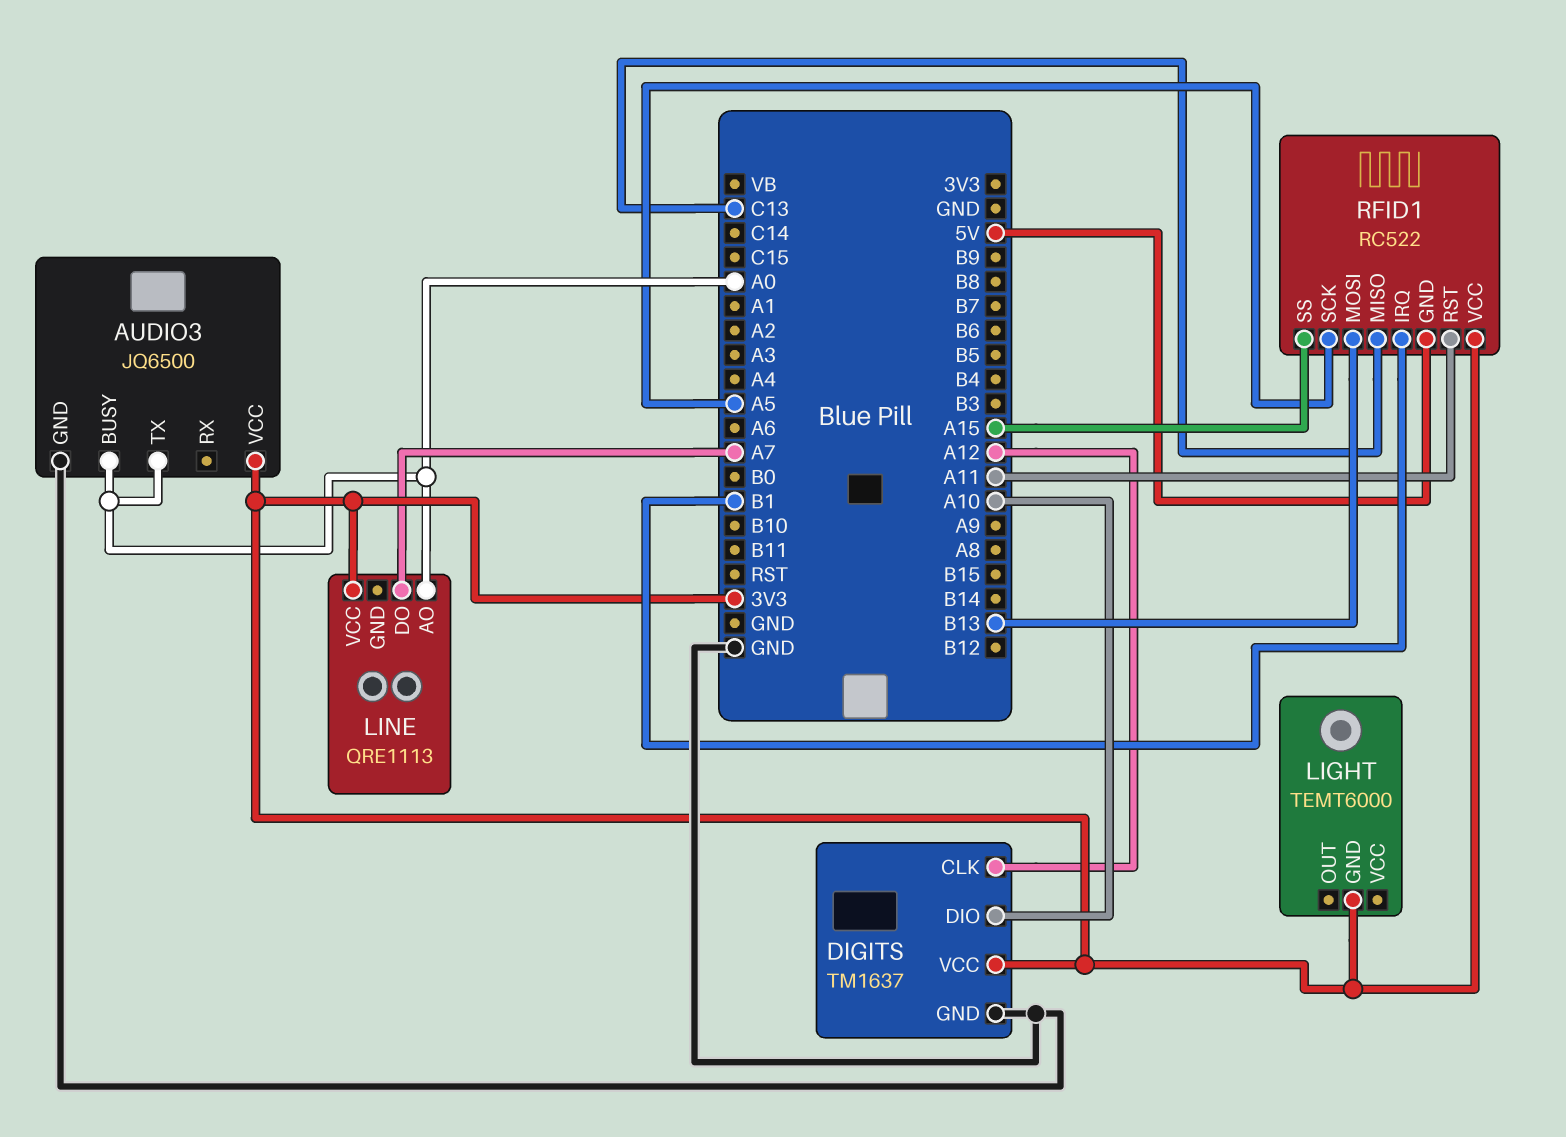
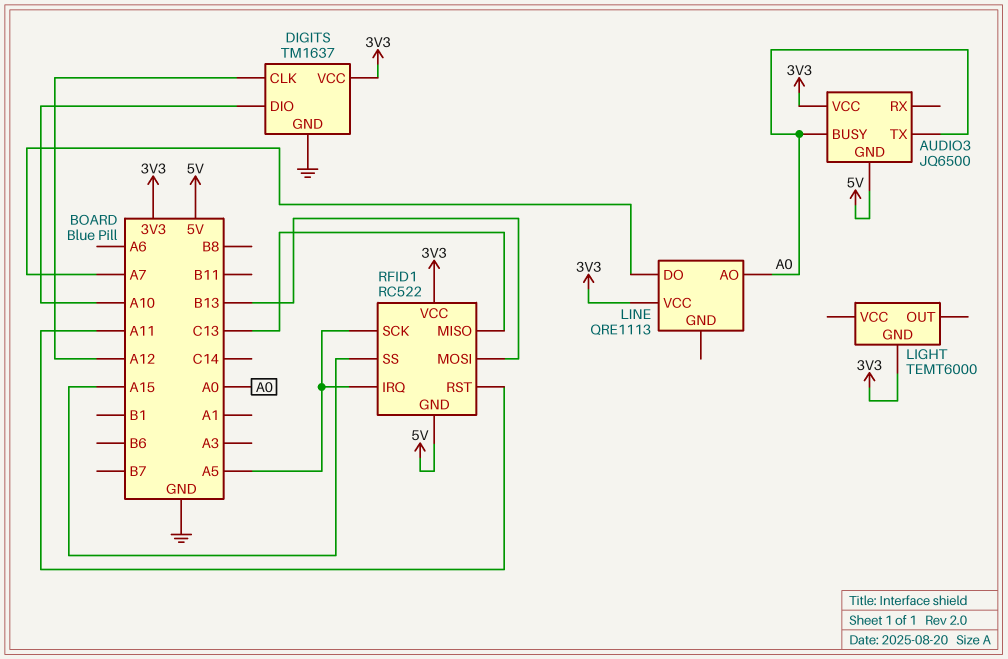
AUDIO3 pin GND: GND -> 5V
RFID1 pin IRQ: B1 -> A5

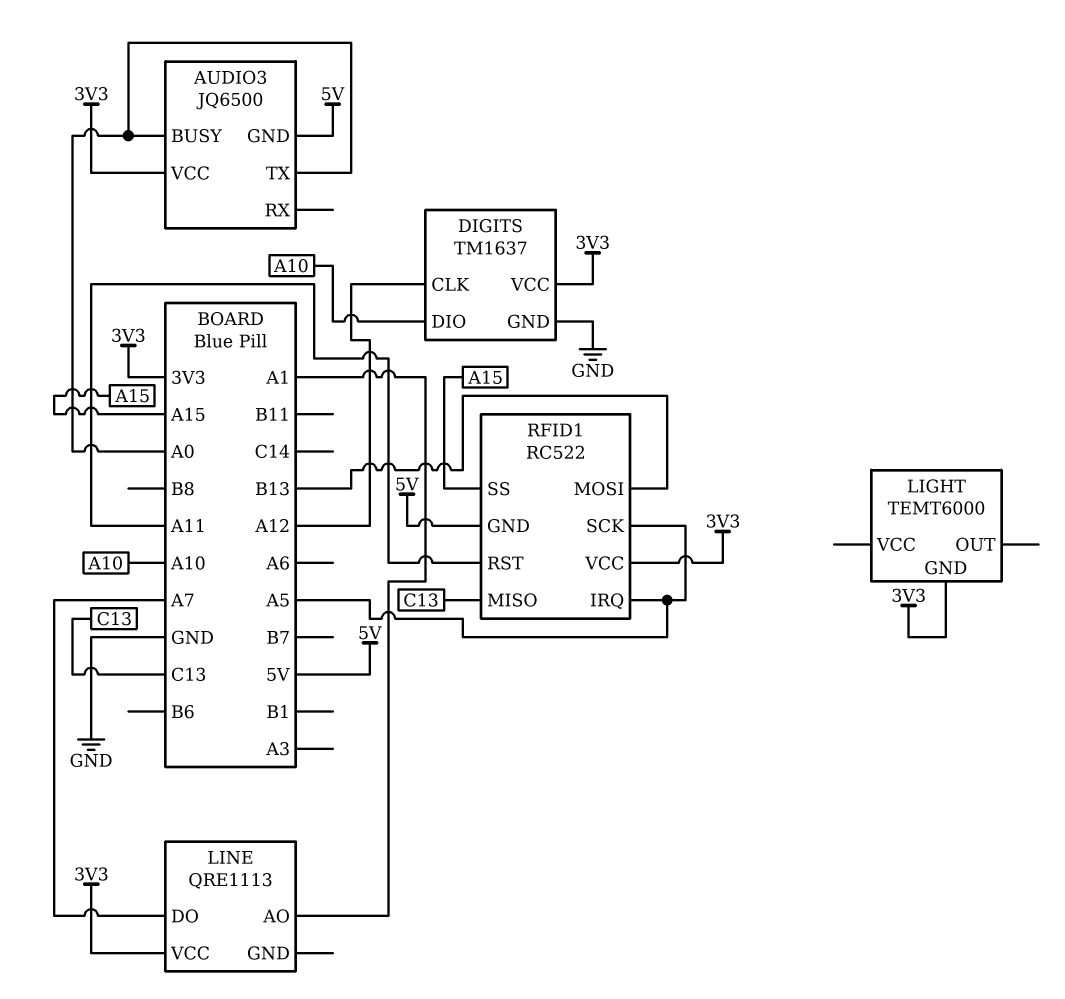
LINE pin AO: A0 -> A1

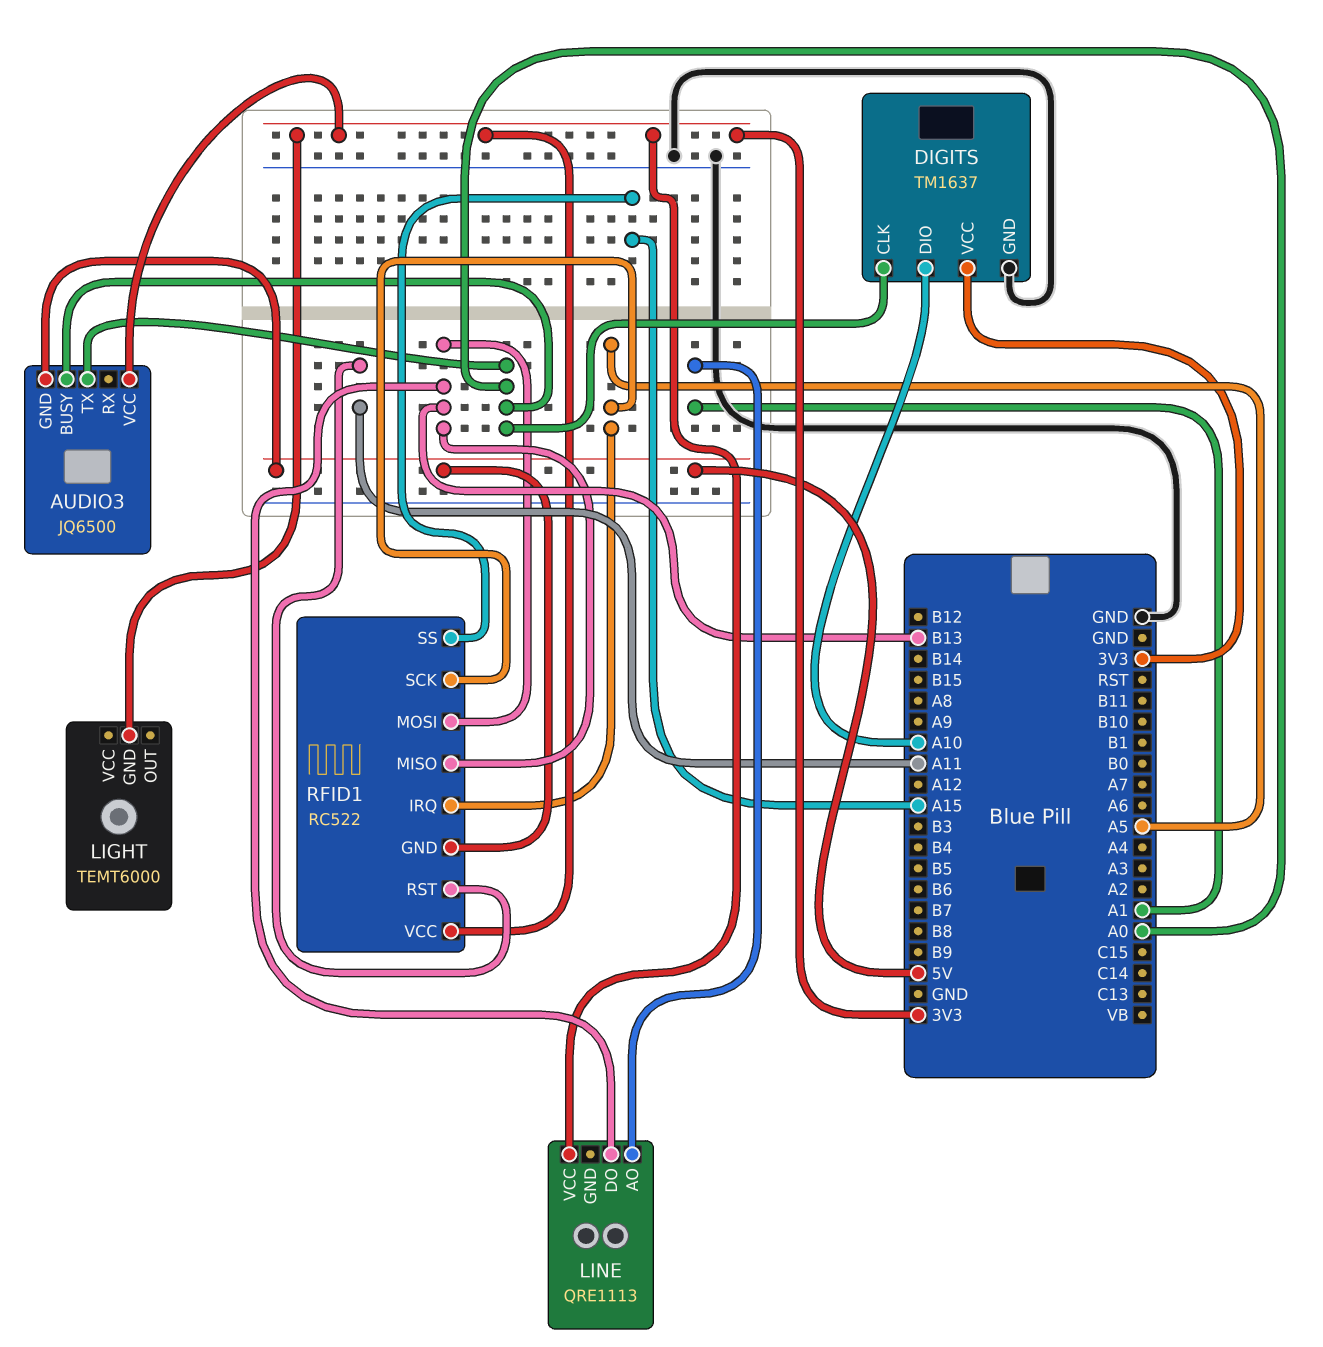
DIGITS pin CLK: A12 -> A0
LINE pin DO: A7 -> B13
RFID1 pin MISO: C13 -> B13

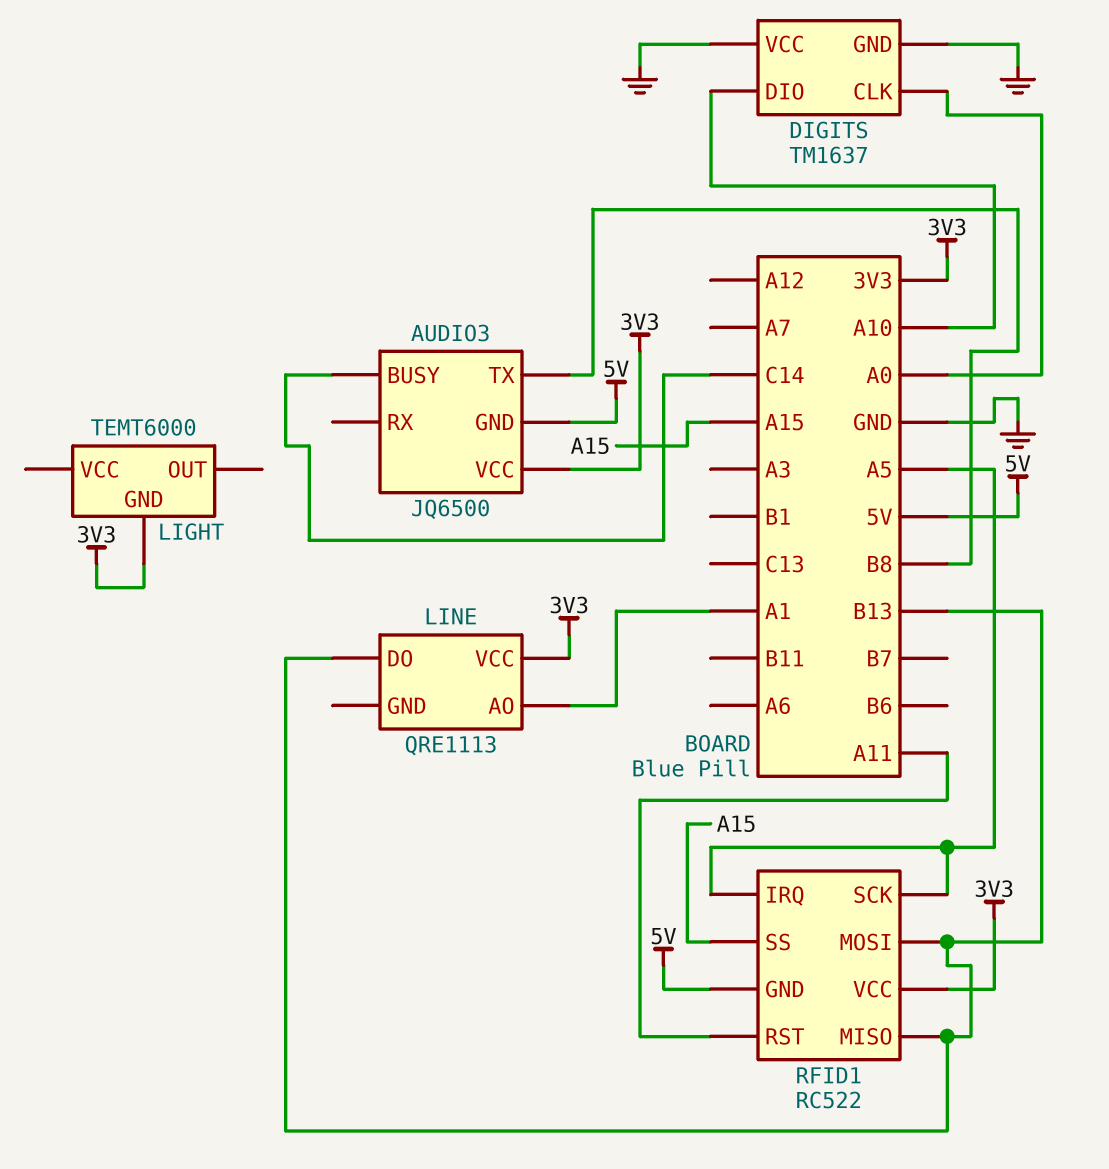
AUDIO3 pin BUSY: A0 -> C14
AUDIO3 pin TX: A0 -> B8
DIGITS pin VCC: 3V3 -> GND

